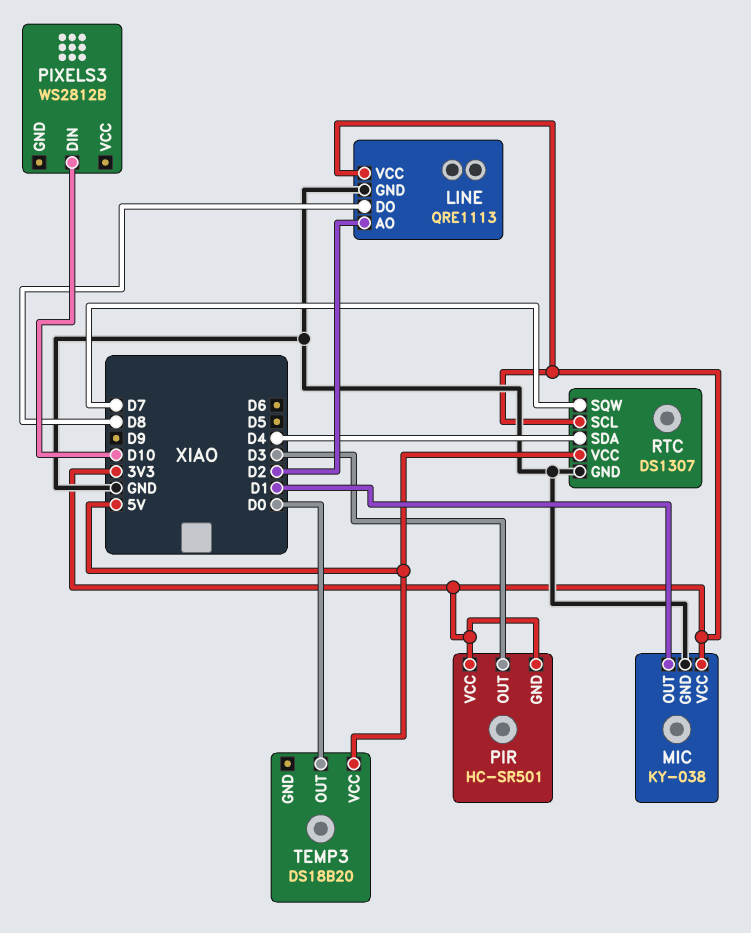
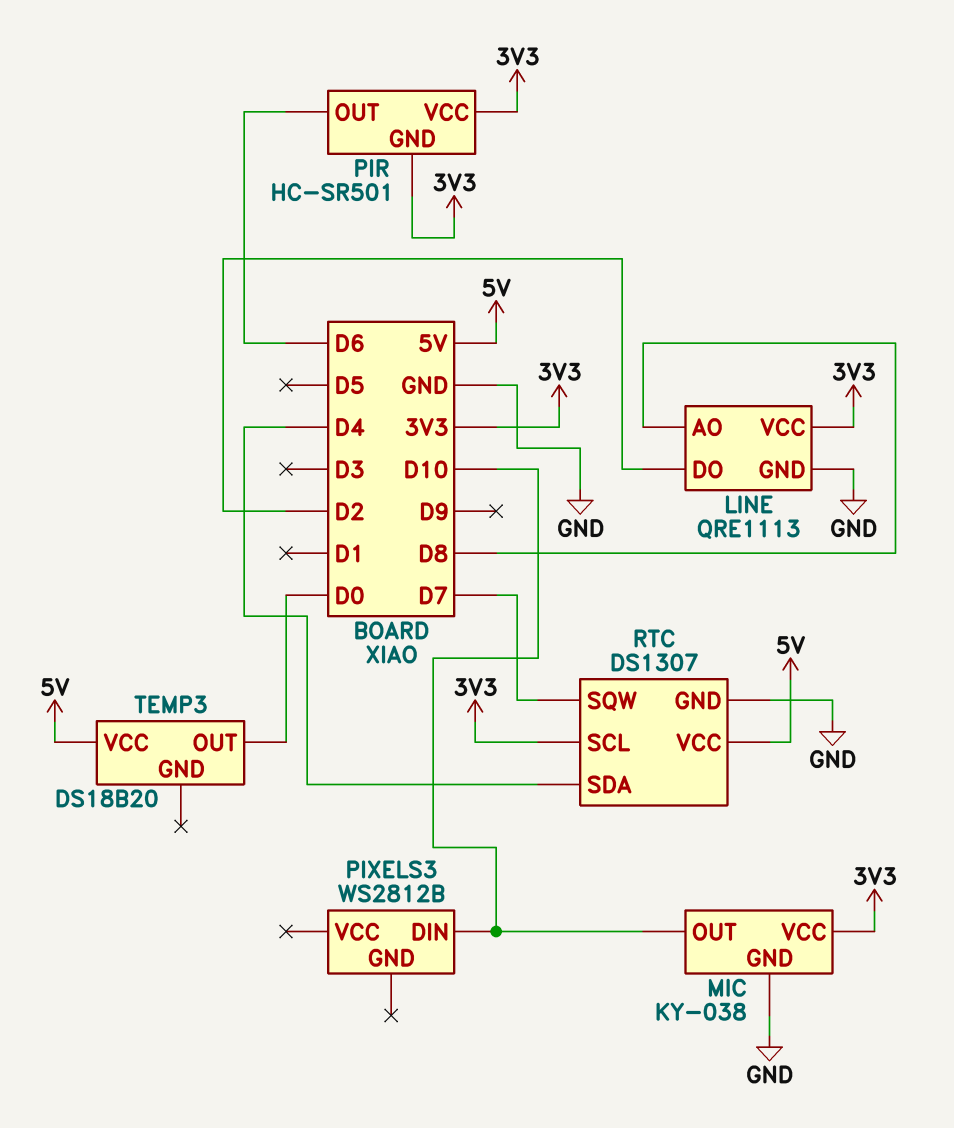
LINE pin AO: D2 -> D8
LINE pin DO: D8 -> D2
MIC pin OUT: D1 -> D10
PIR pin OUT: D3 -> D6

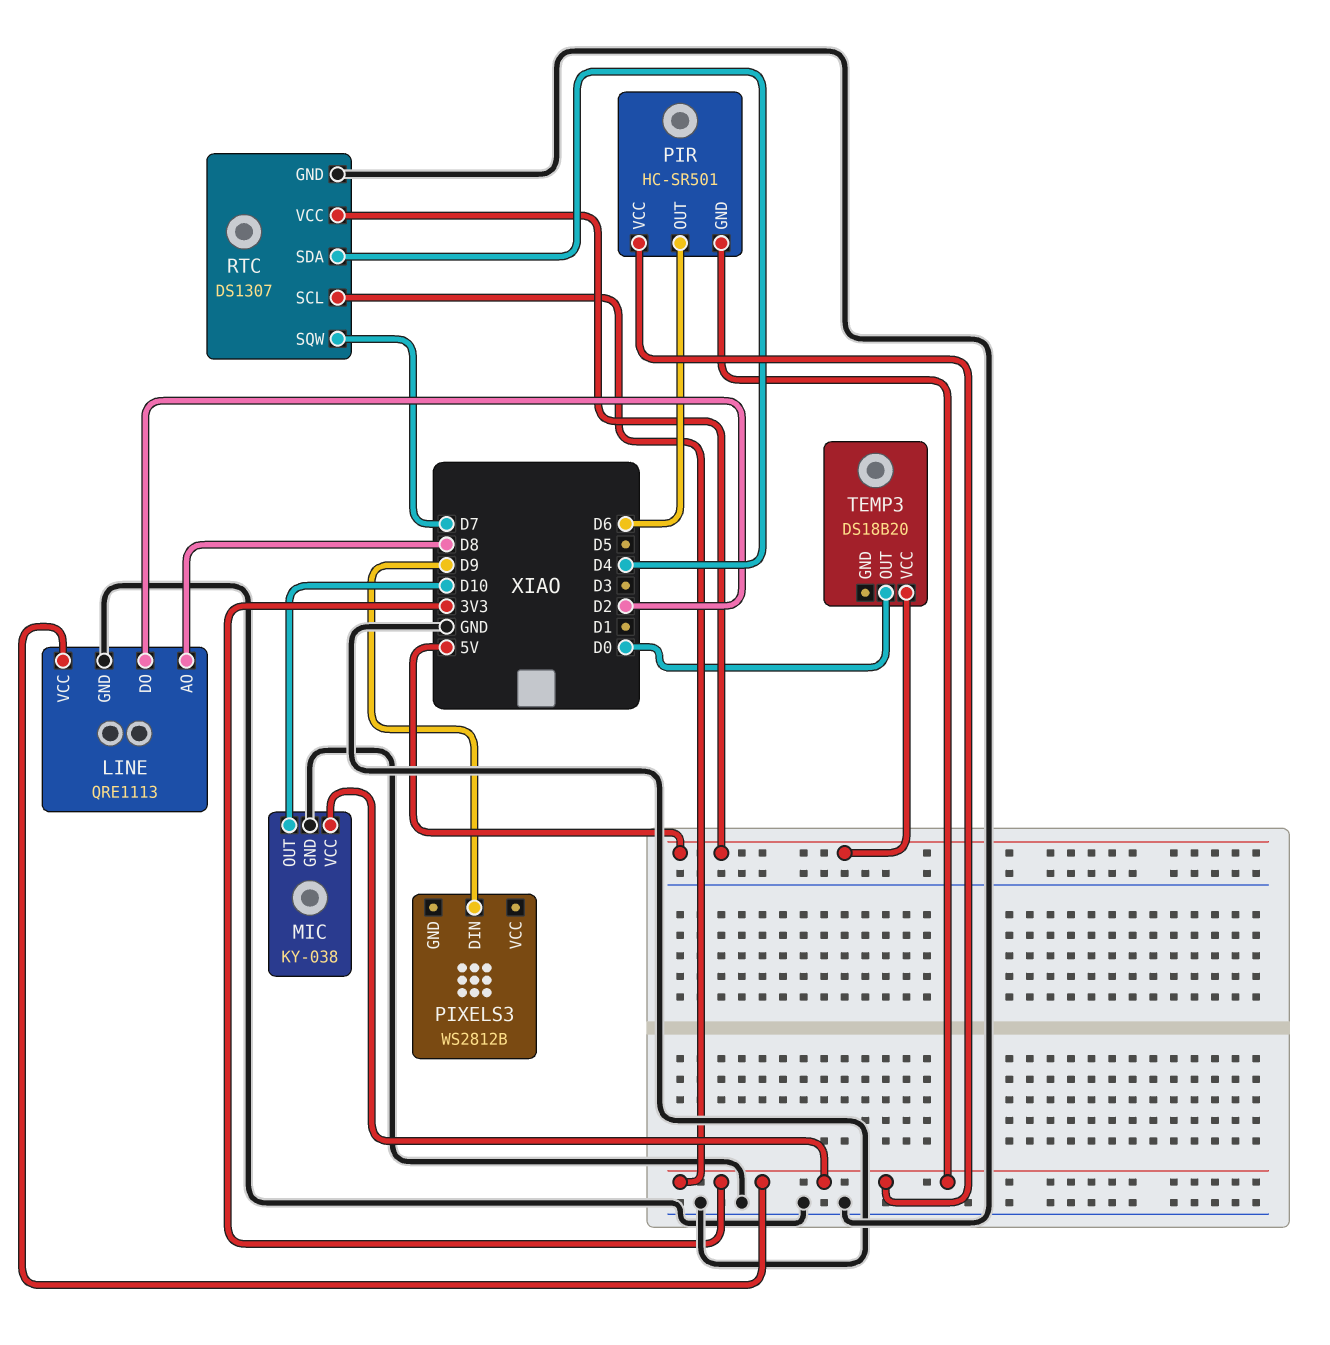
PIXELS3 pin DIN: D10 -> D9

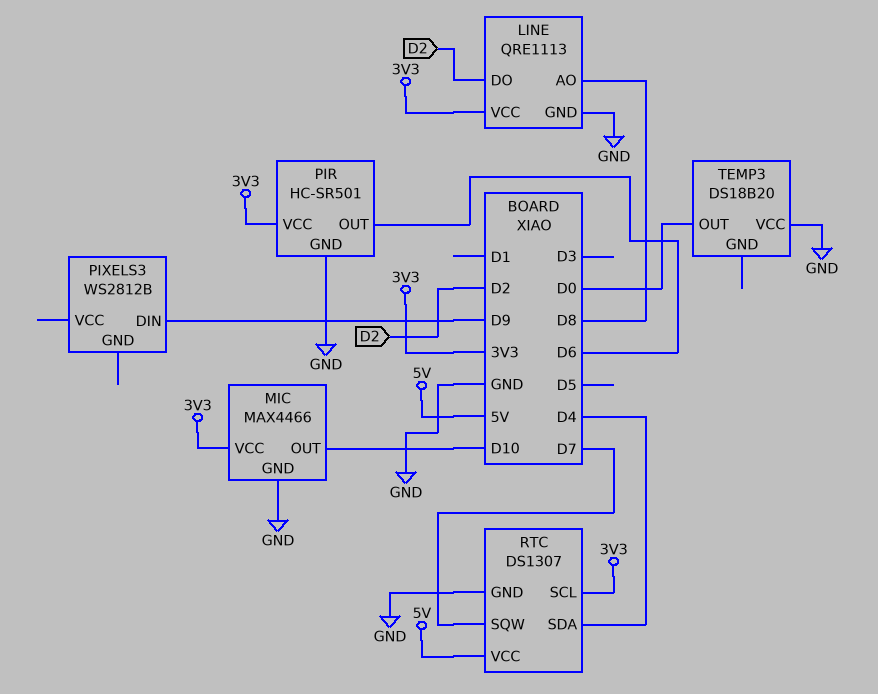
MIC: KY-038 -> MAX4466
PIR pin GND: 3V3 -> GND
TEMP3 pin VCC: 5V -> GND

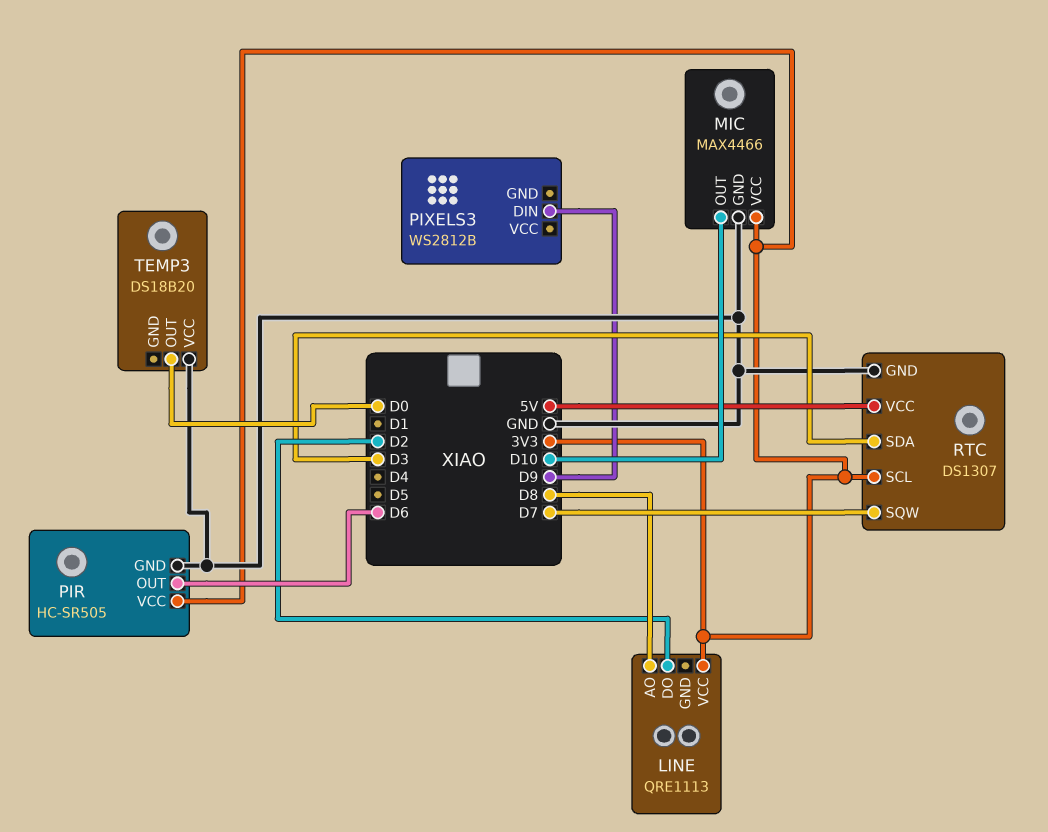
LINE pin GND: GND -> none
PIR: HC-SR501 -> HC-SR505
RTC pin SDA: D4 -> D3

